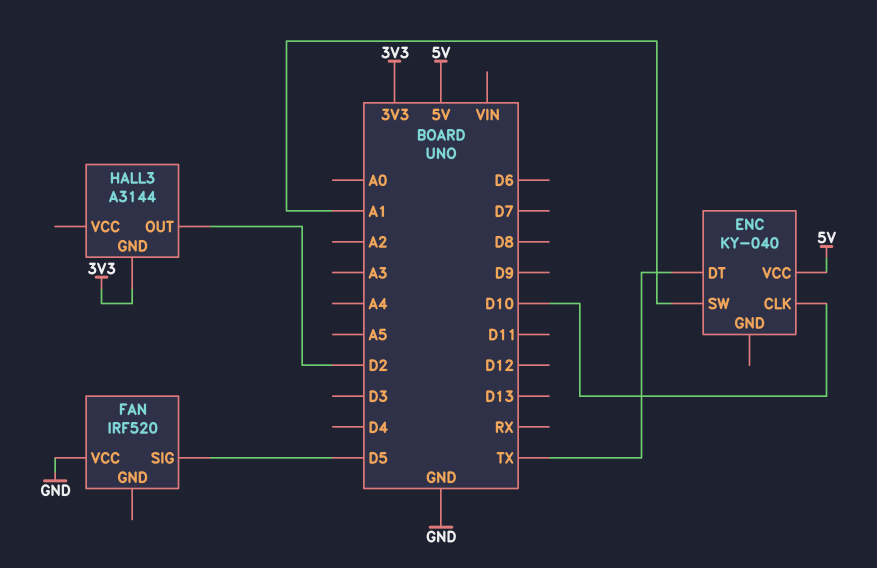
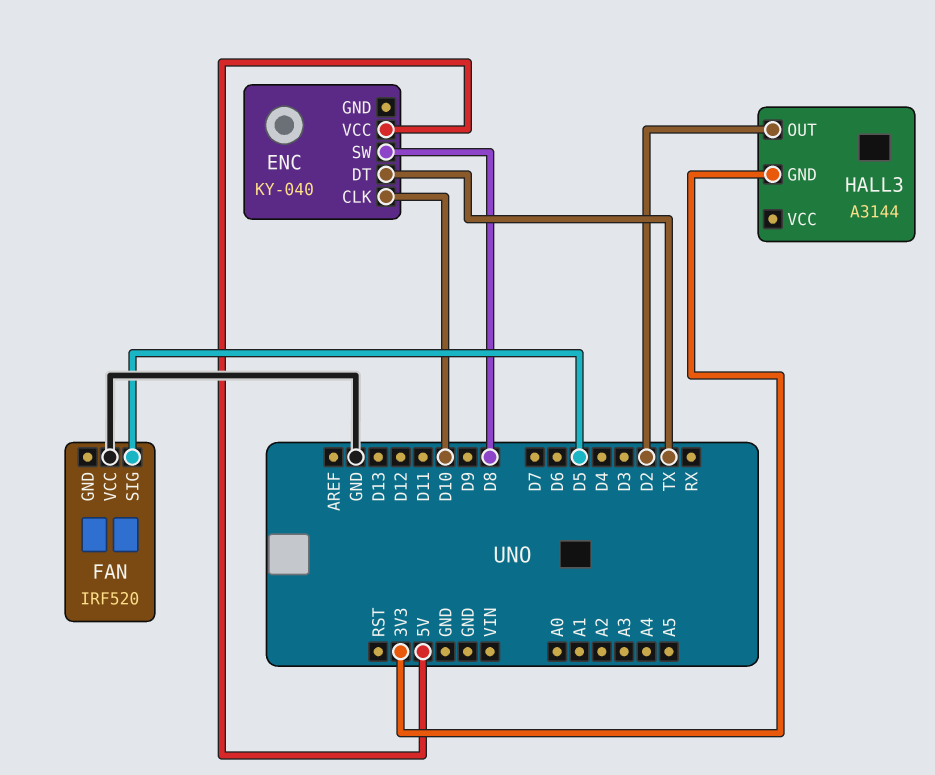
ENC pin SW: A1 -> D8

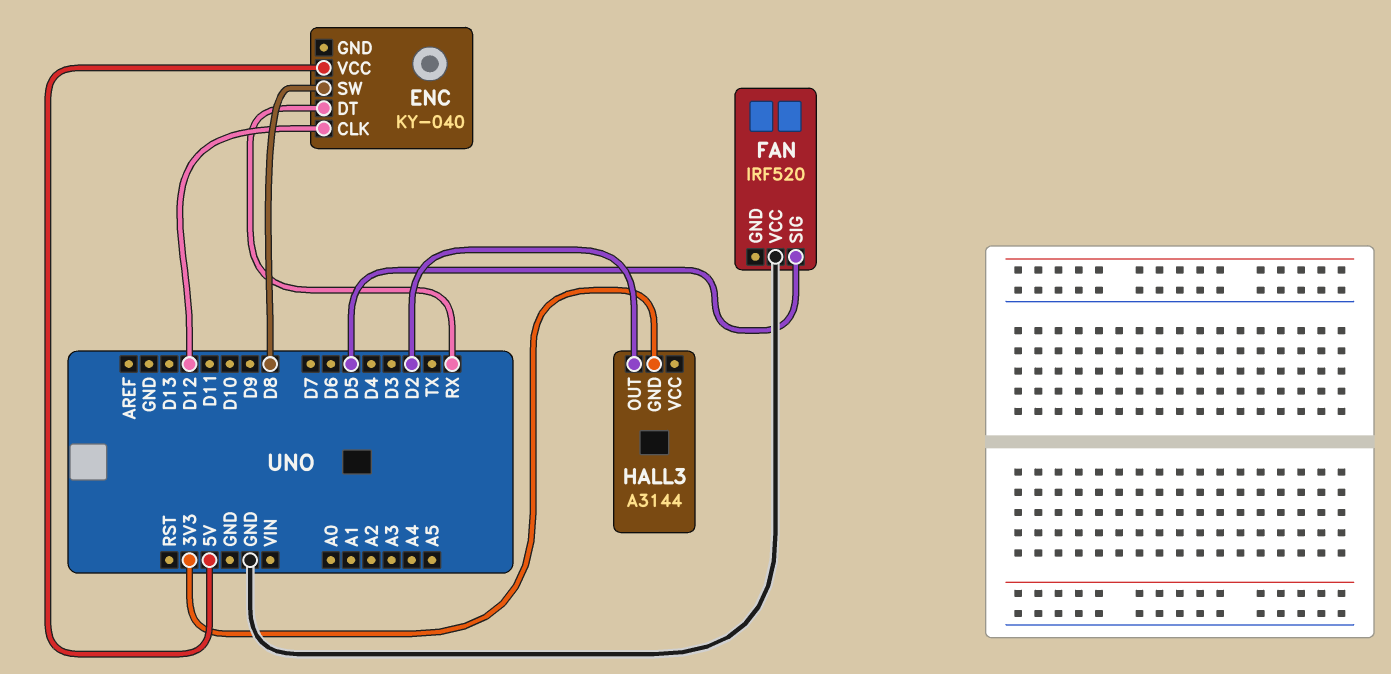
ENC pin CLK: D10 -> D12
ENC pin DT: TX -> RX

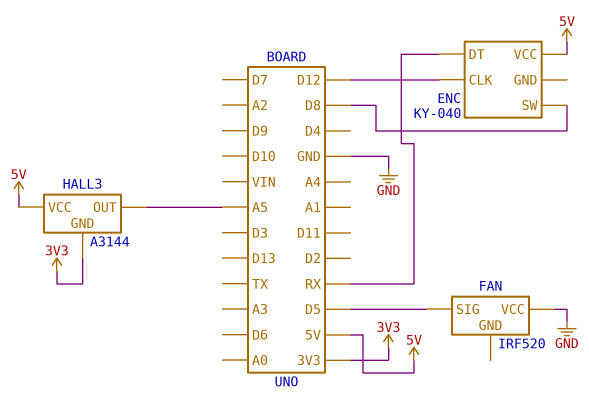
HALL3 pin OUT: D2 -> A5
HALL3 pin VCC: none -> 5V

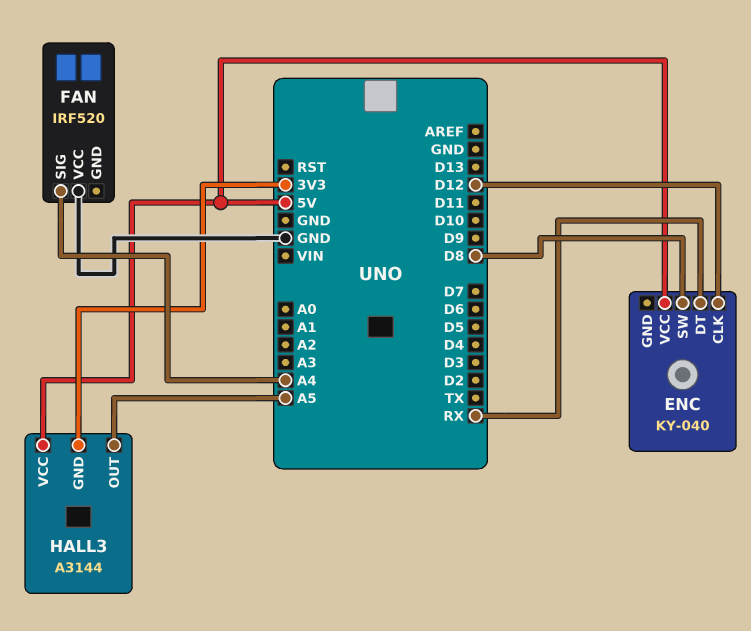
FAN pin SIG: D5 -> A4

